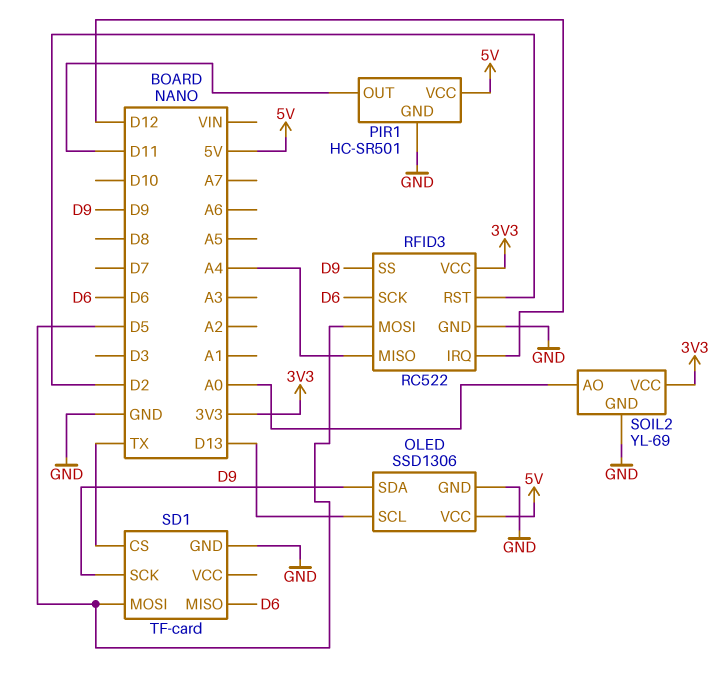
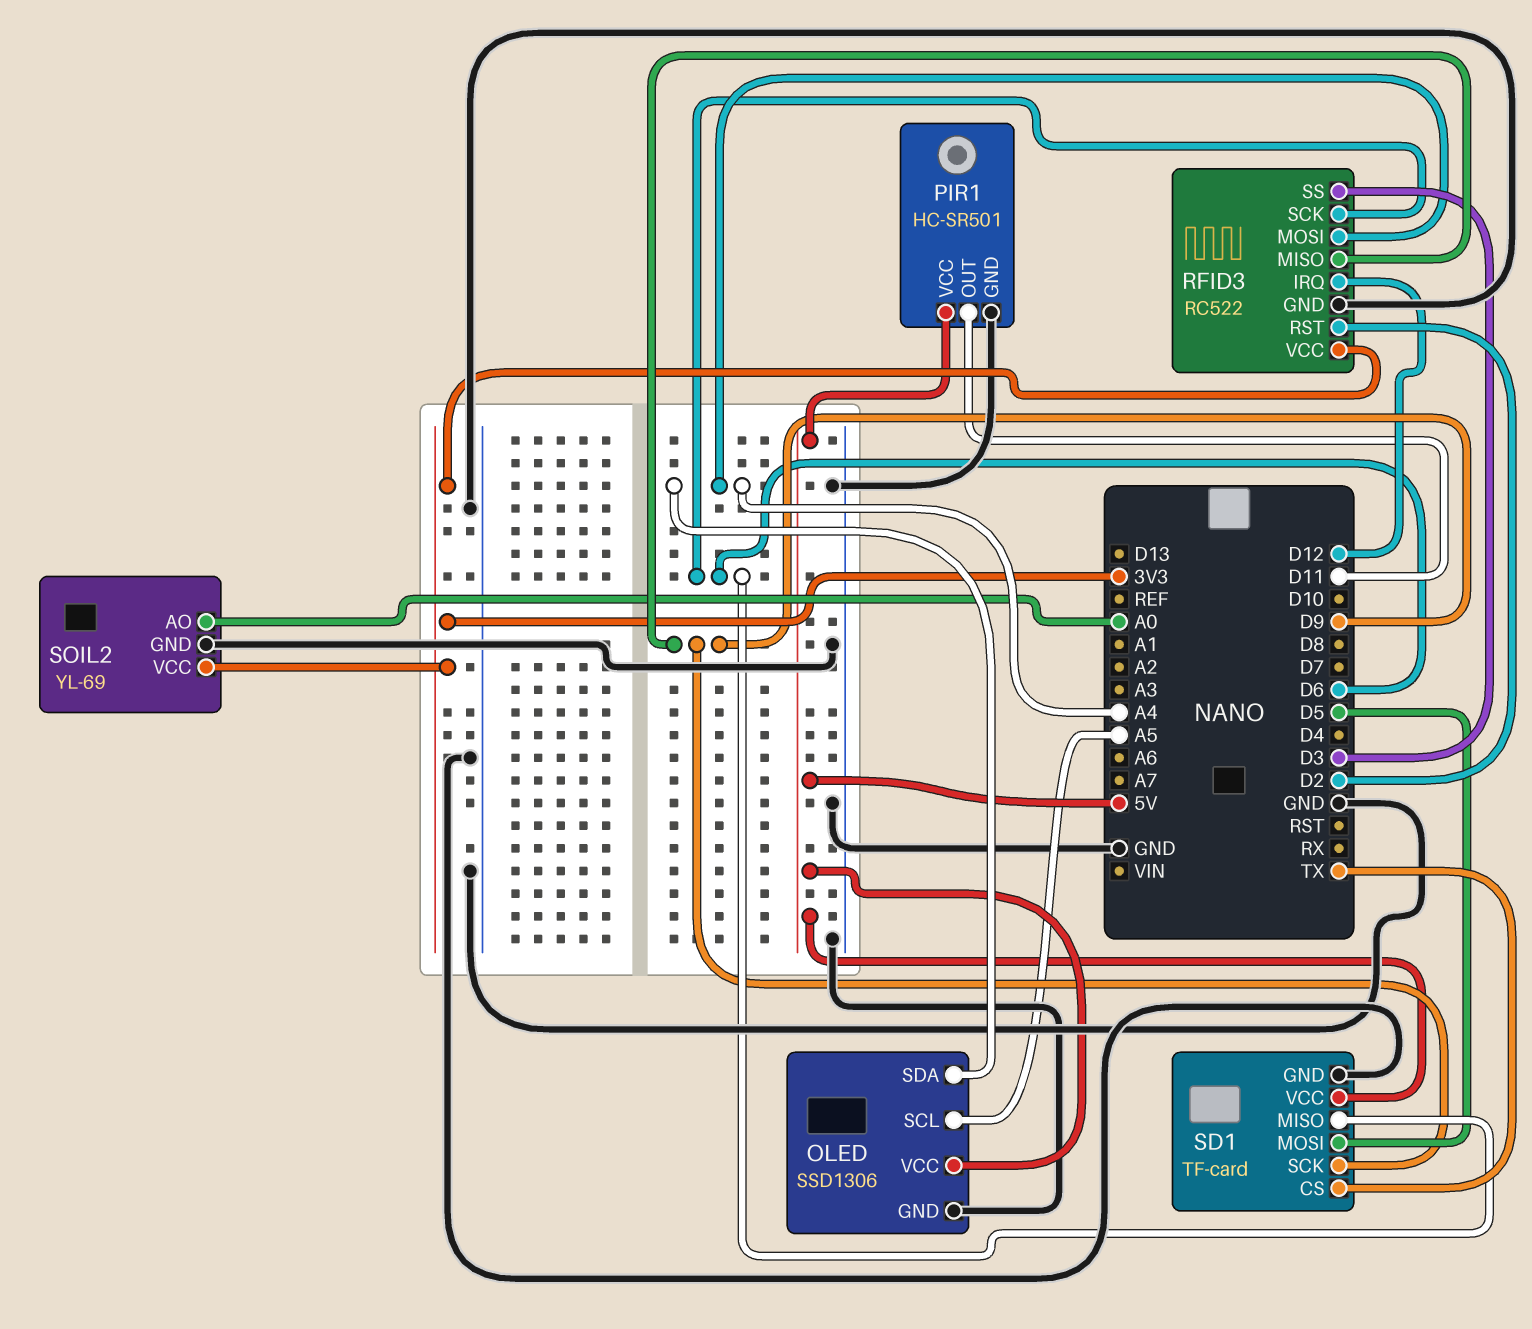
OLED pin SCL: D13 -> A5
OLED pin SDA: D9 -> A4
RFID3 pin MISO: A4 -> D9
RFID3 pin MOSI: D5 -> A4
RFID3 pin SS: D9 -> D3
SD1 pin VCC: none -> 5V

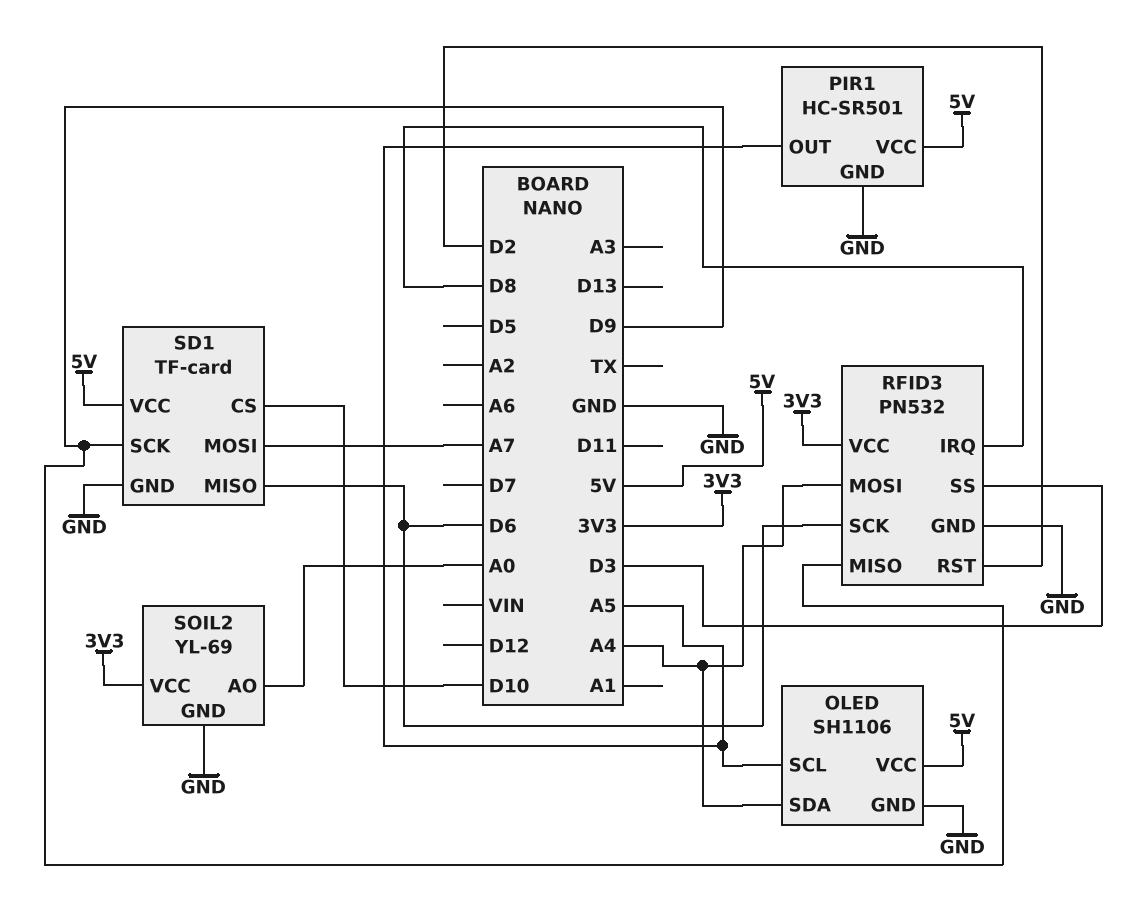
OLED: SSD1306 -> SH1106
PIR1 pin OUT: D11 -> A5
RFID3: RC522 -> PN532
RFID3 pin IRQ: D12 -> D8
SD1 pin CS: TX -> D10
SD1 pin MOSI: D5 -> A7

